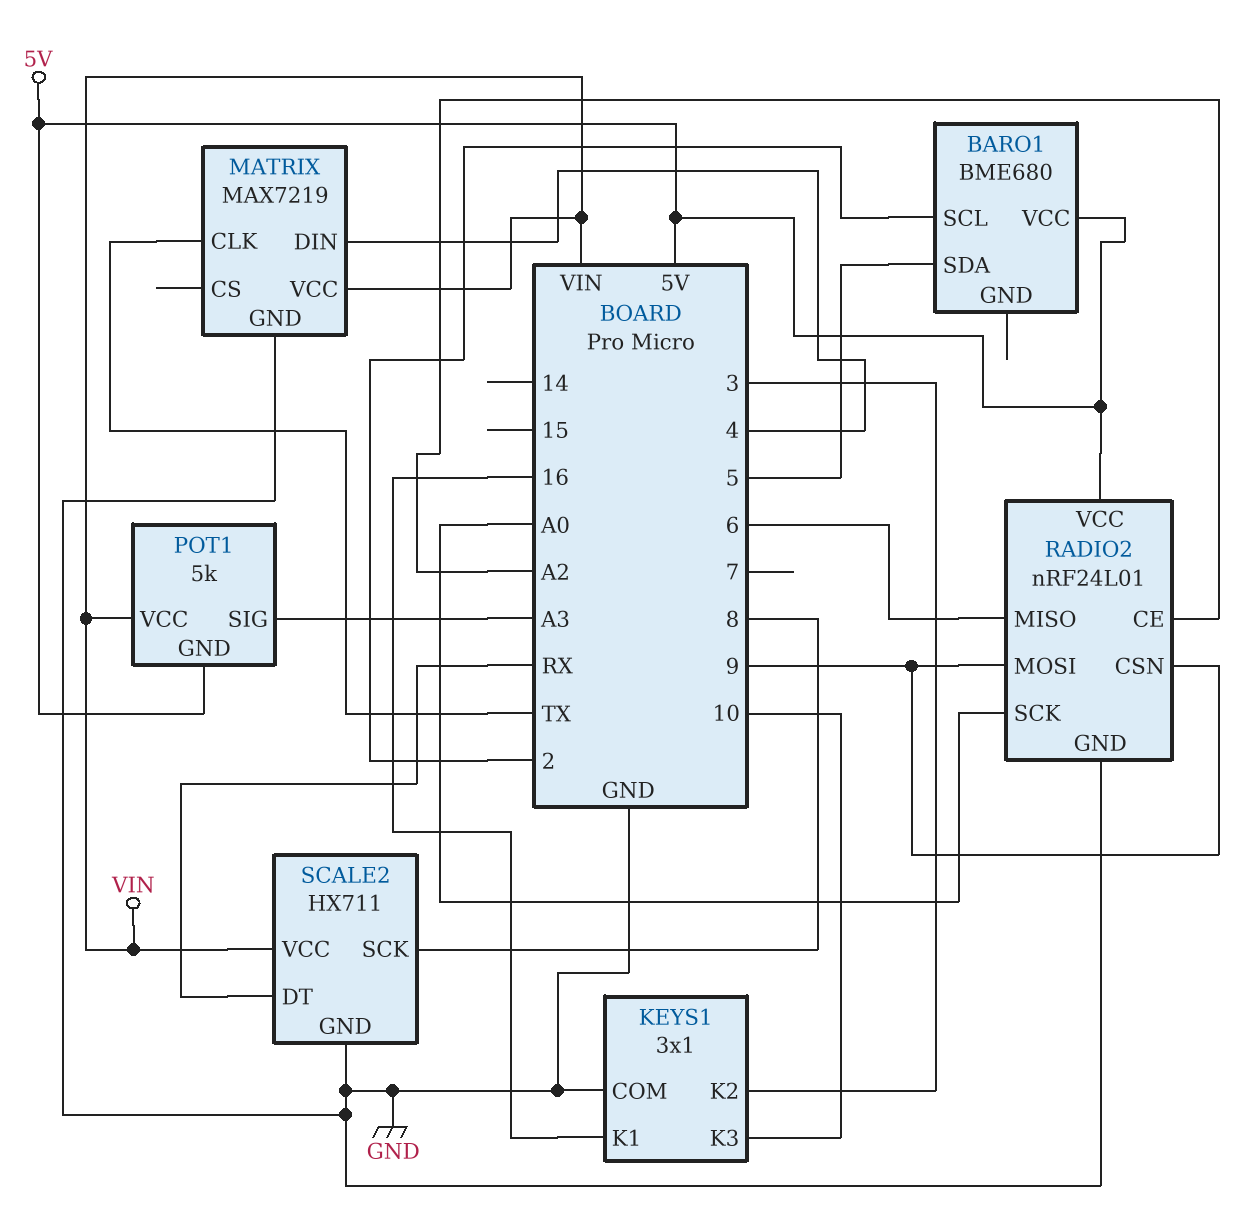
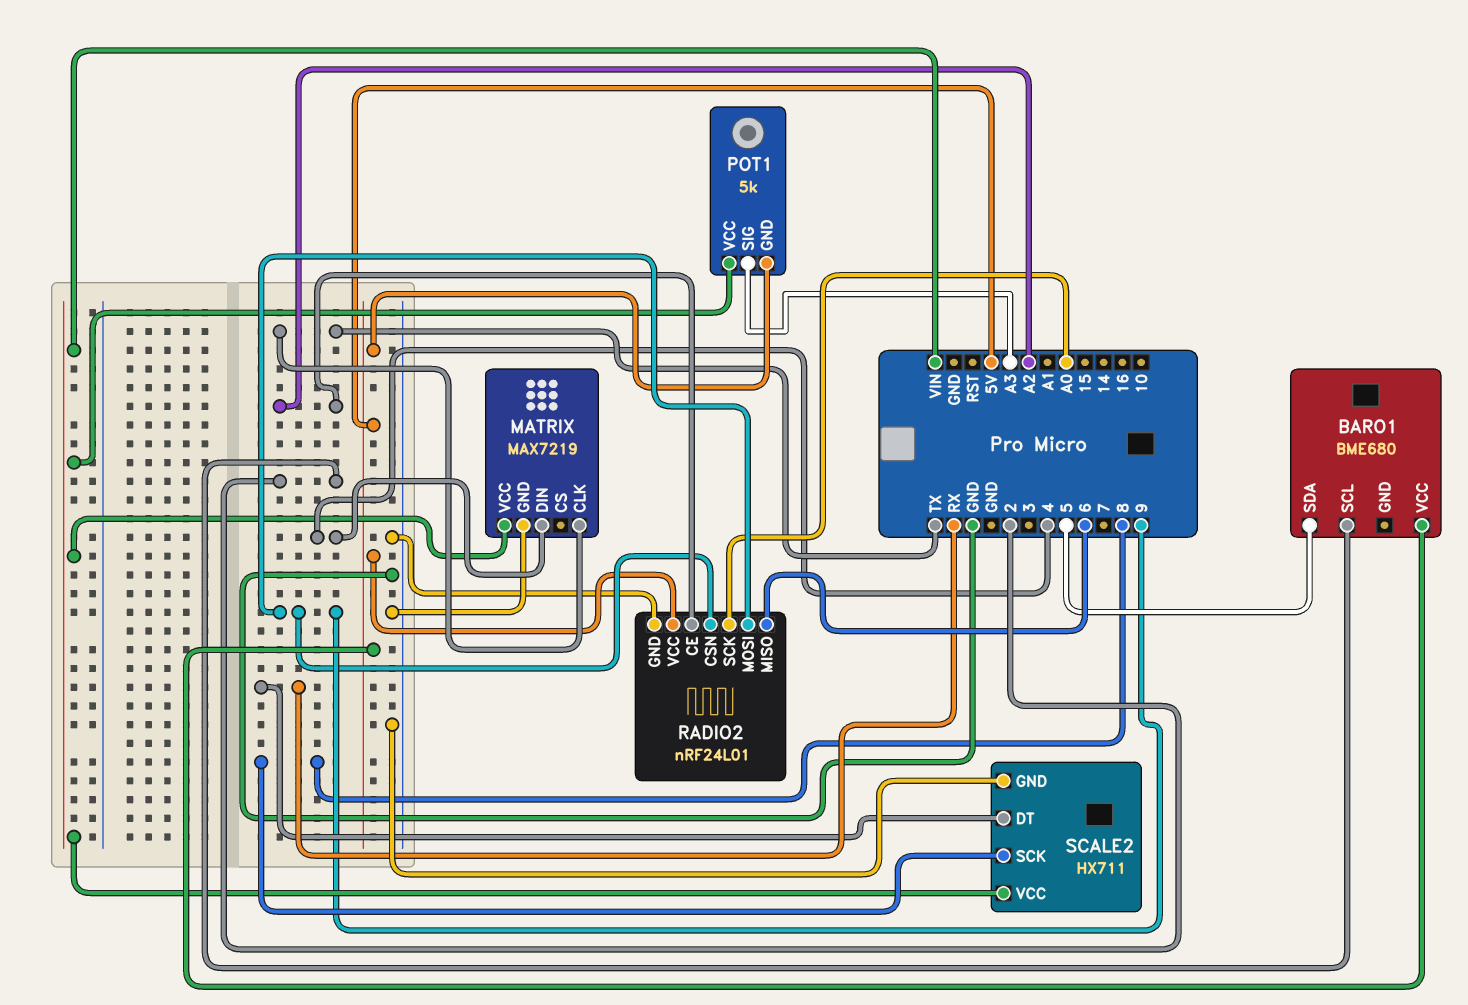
KEYS1: 3x1 -> none
KEYS1 pin COM: GND -> none
KEYS1 pin K1: 16 -> none
KEYS1 pin K2: 3 -> none
KEYS1 pin K3: 10 -> none

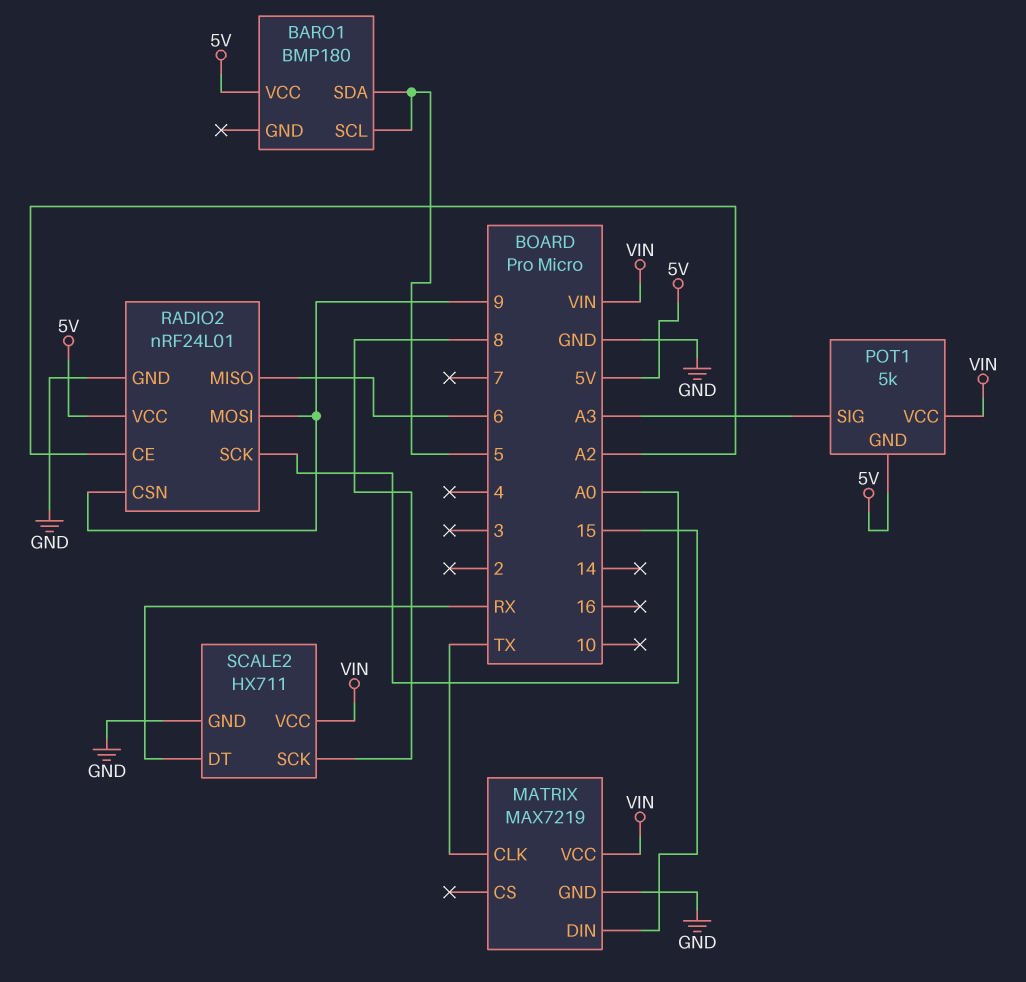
BARO1: BME680 -> BMP180
BARO1 pin SCL: 2 -> 5
MATRIX pin DIN: 4 -> 15

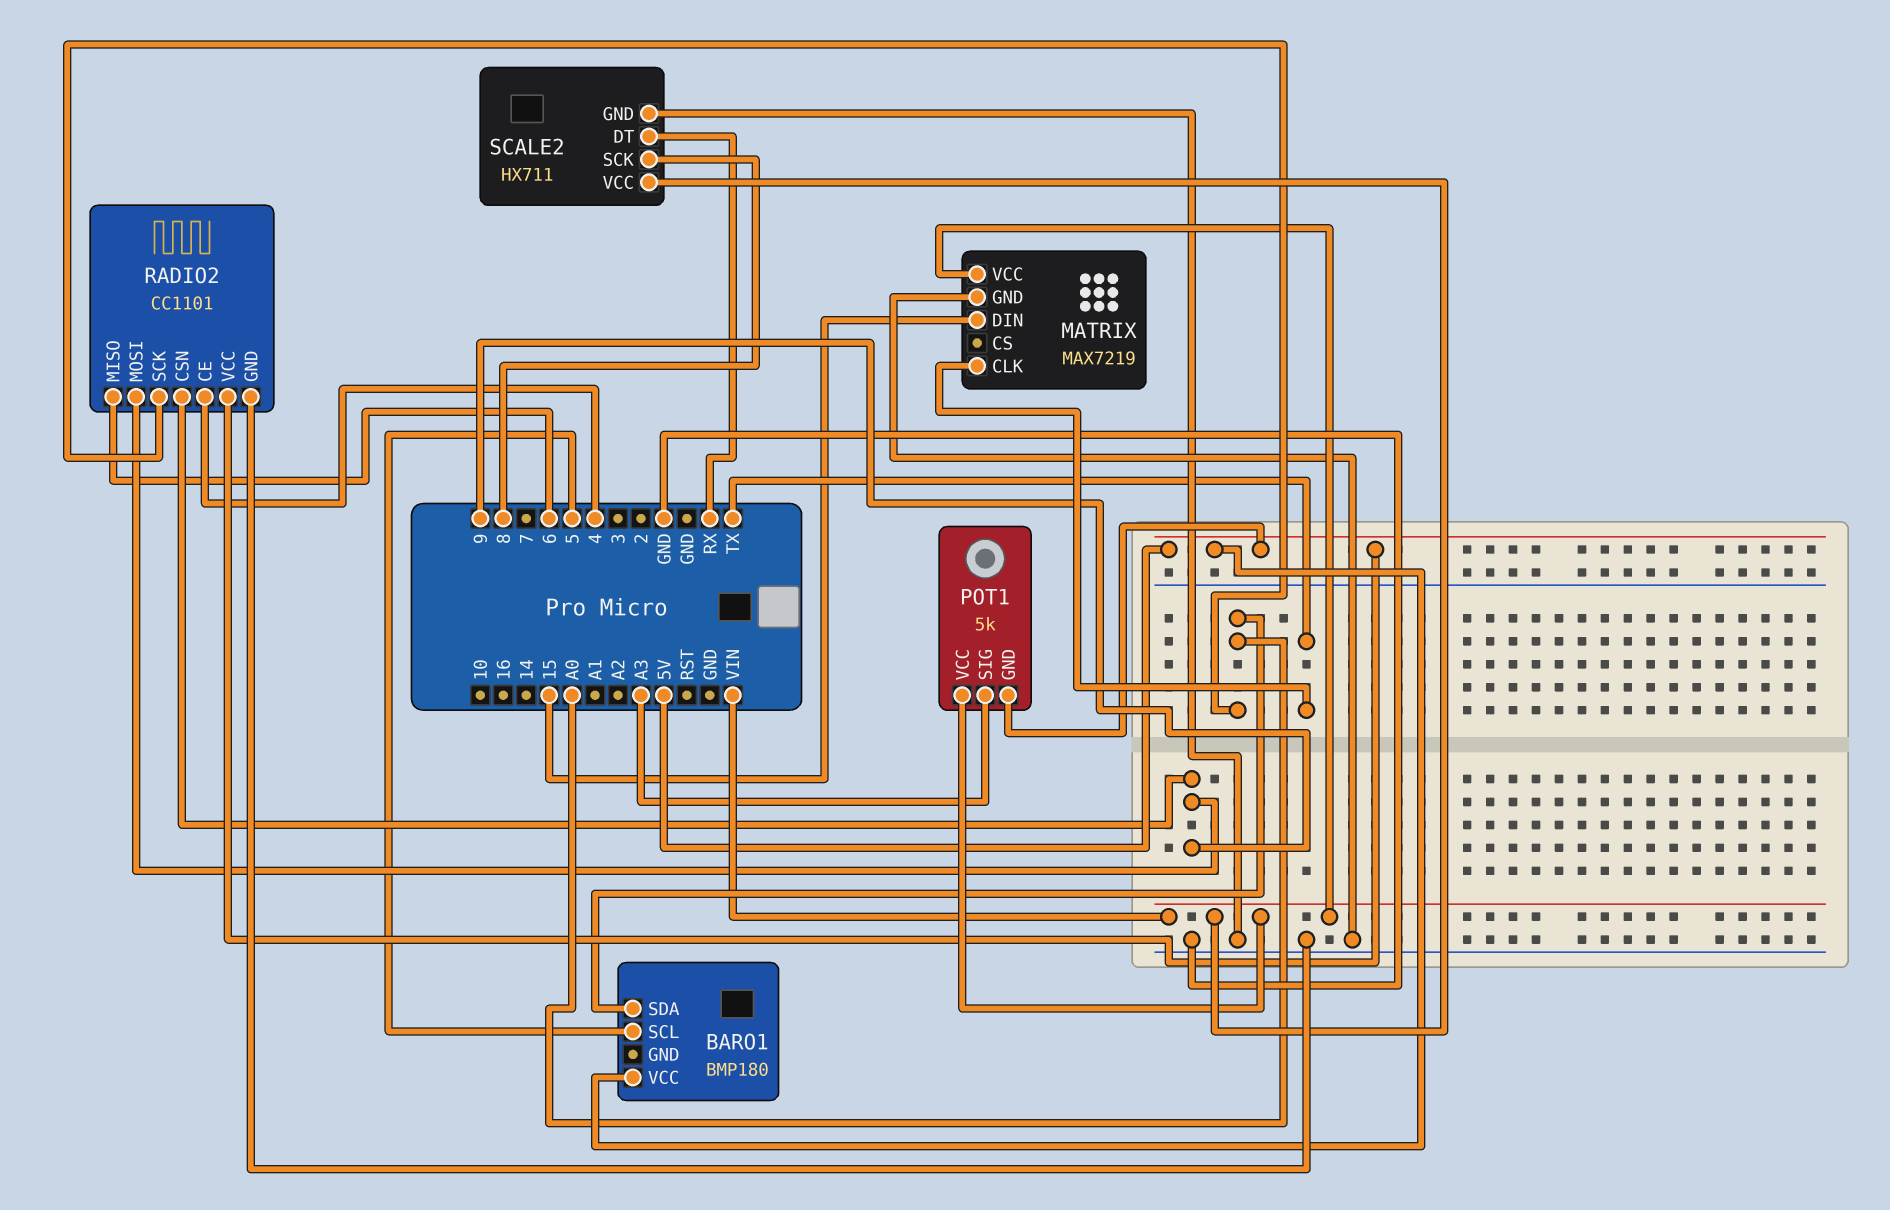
BARO1 pin SDA: 5 -> A0
RADIO2: nRF24L01 -> CC1101
RADIO2 pin CE: A2 -> 4

